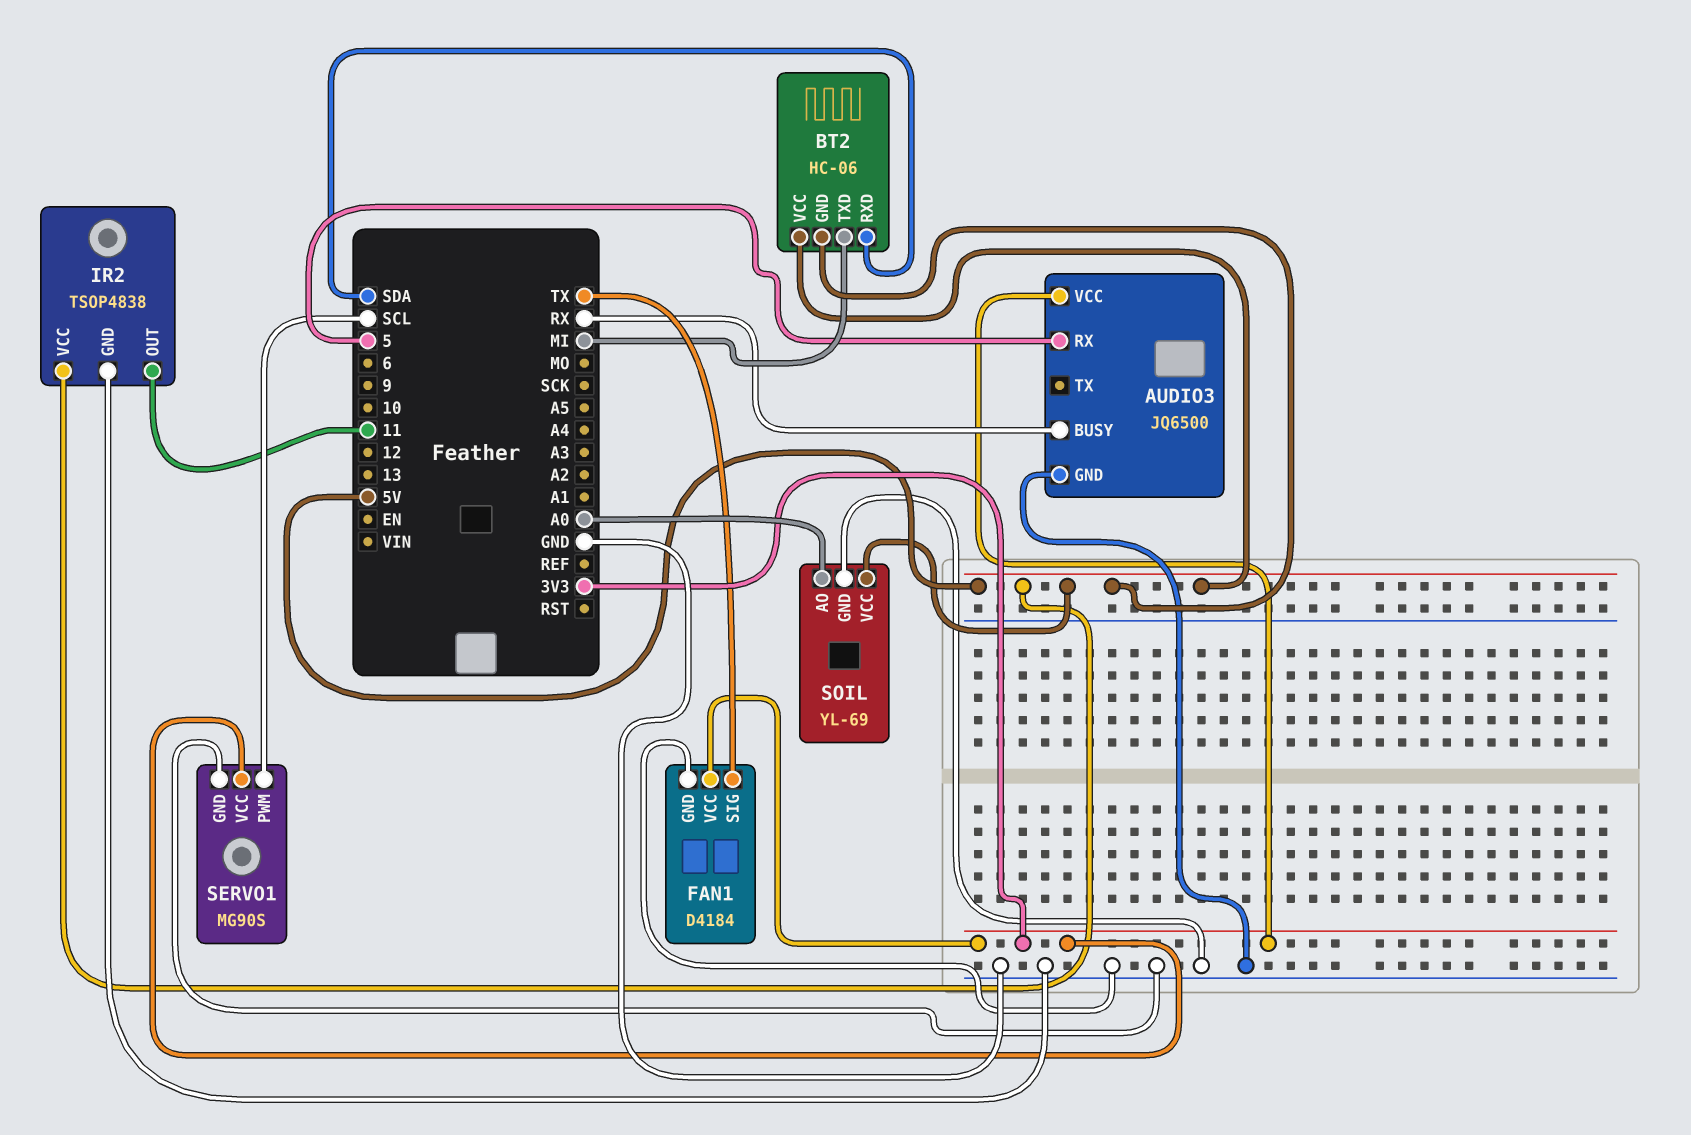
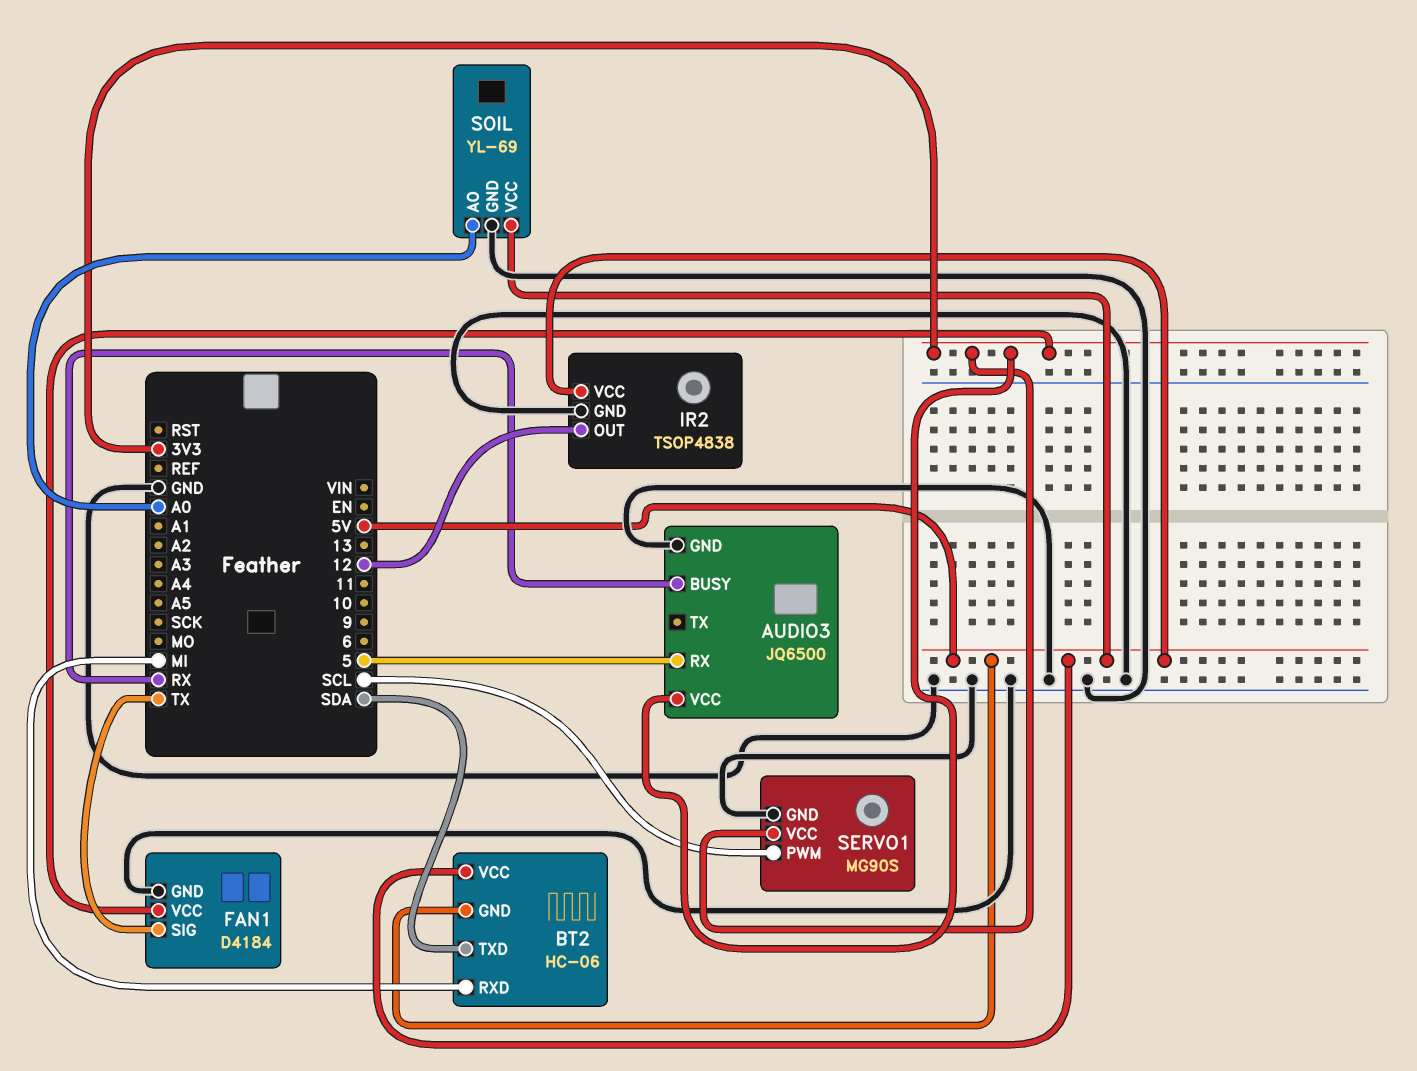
BT2 pin RXD: SDA -> MI
BT2 pin TXD: MI -> SDA
IR2 pin OUT: 11 -> 12

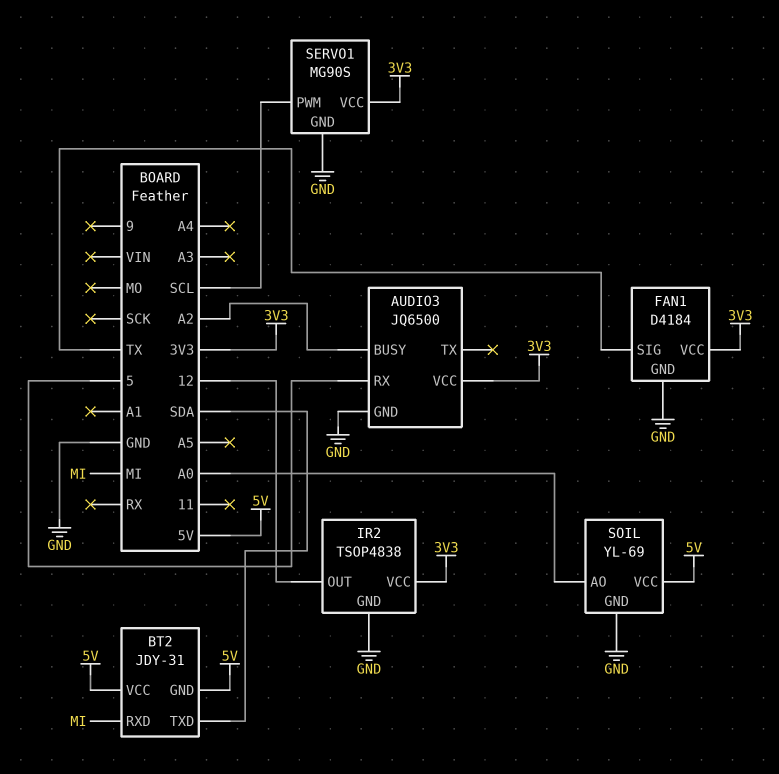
AUDIO3 pin BUSY: RX -> A2
BT2: HC-06 -> JDY-31
IR2 pin VCC: 5V -> 3V3

